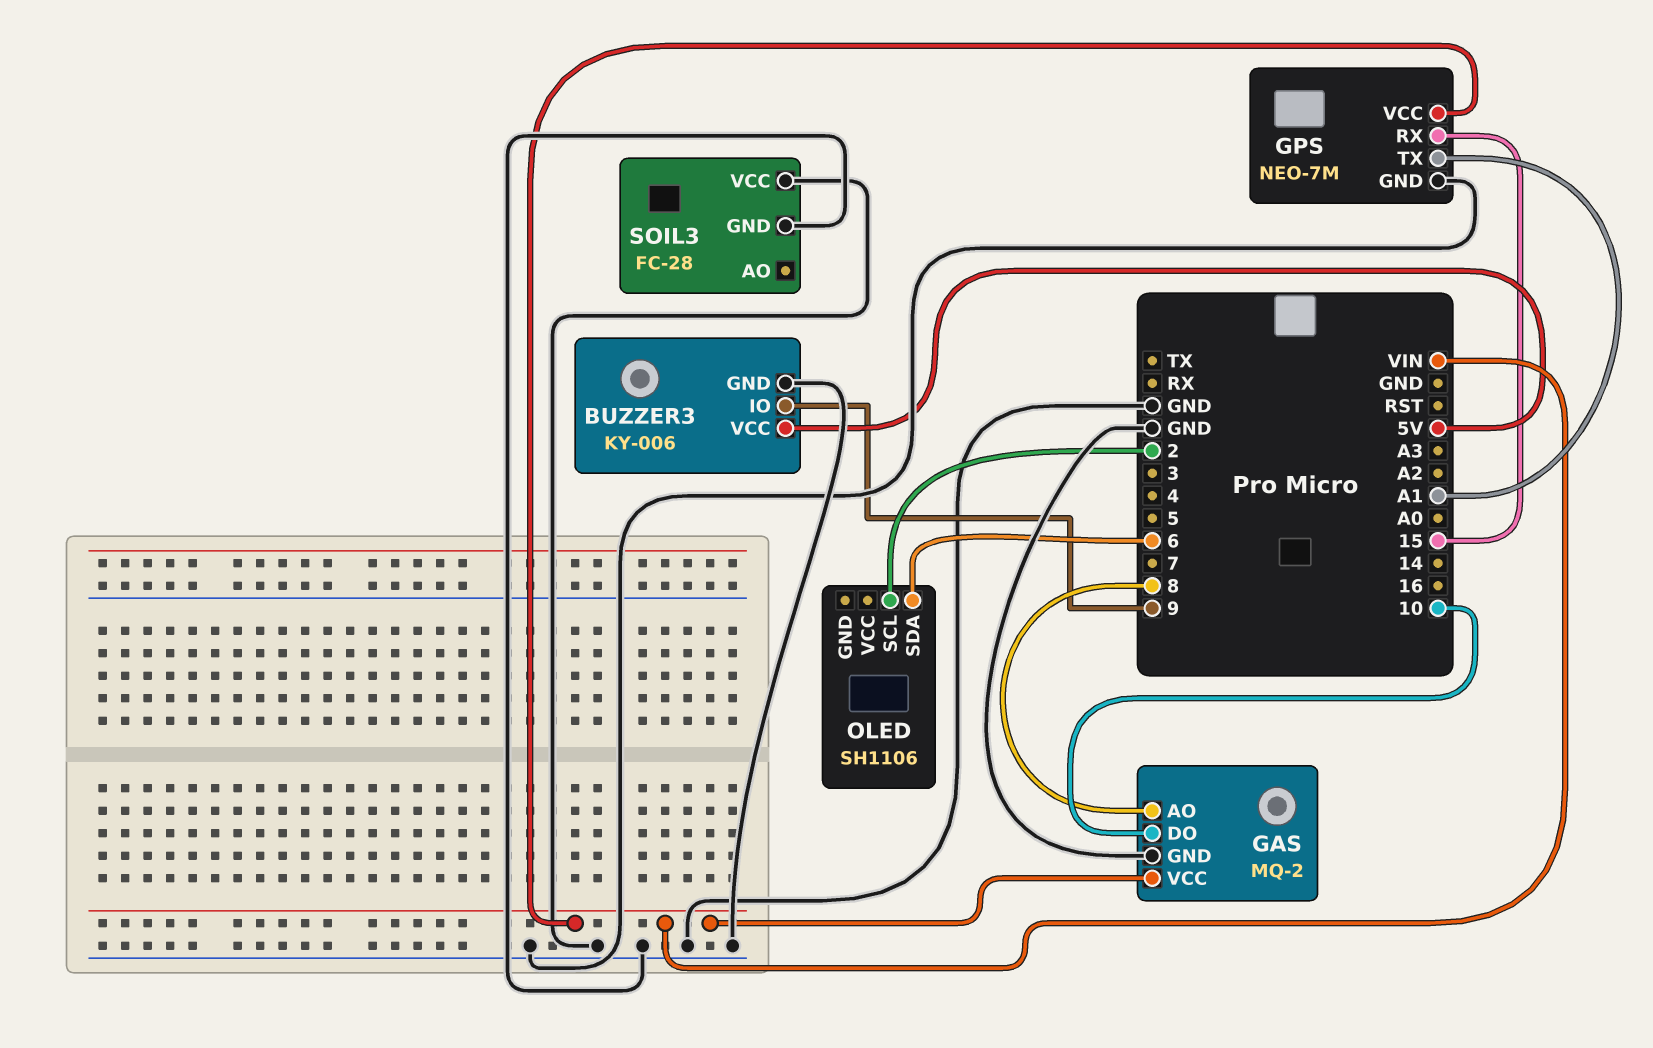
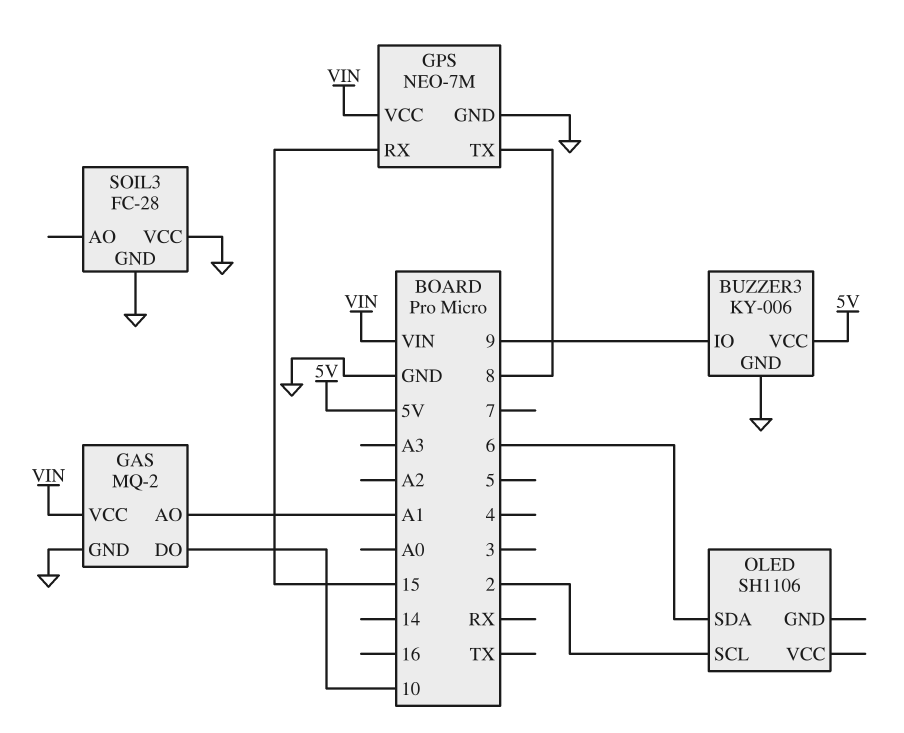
GAS pin AO: 8 -> A1
GPS pin TX: A1 -> 8

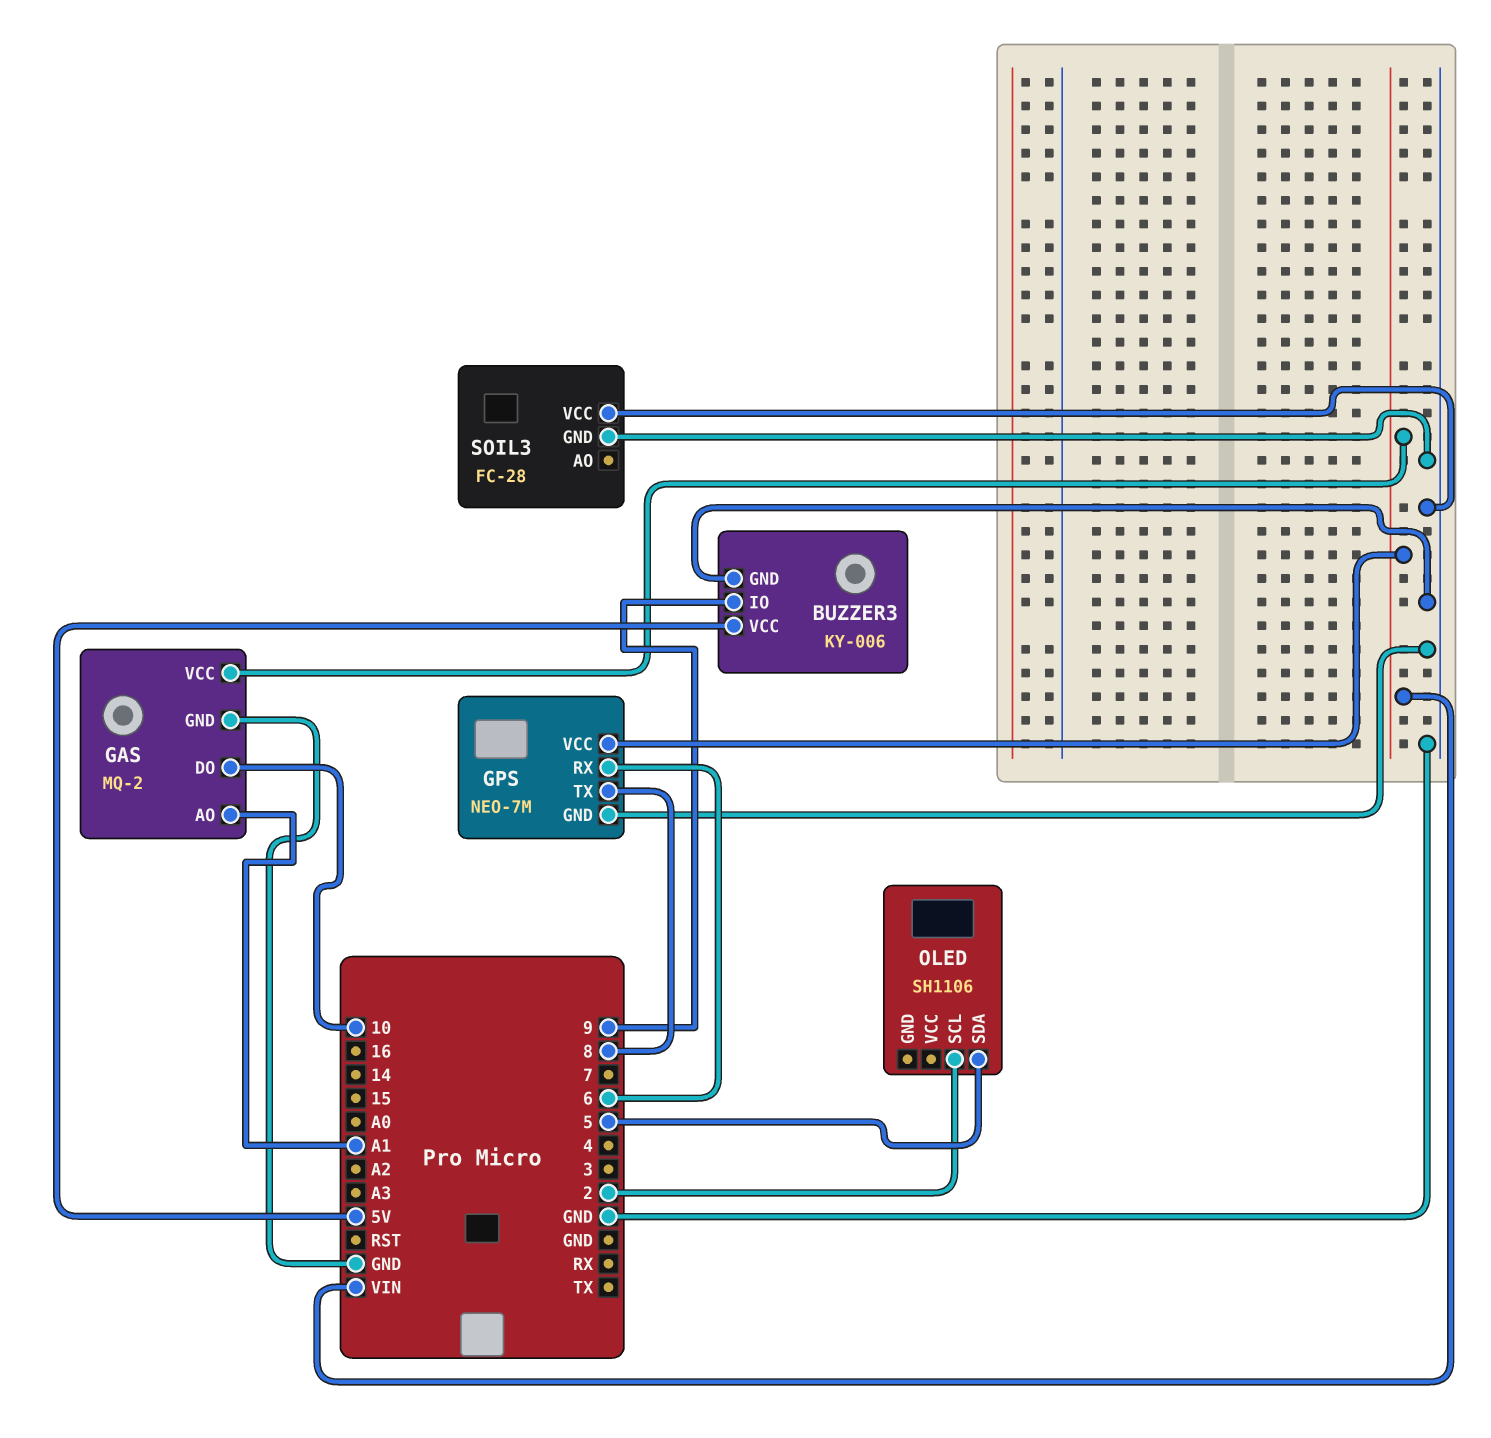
GPS pin RX: 15 -> 6
OLED pin SDA: 6 -> 5

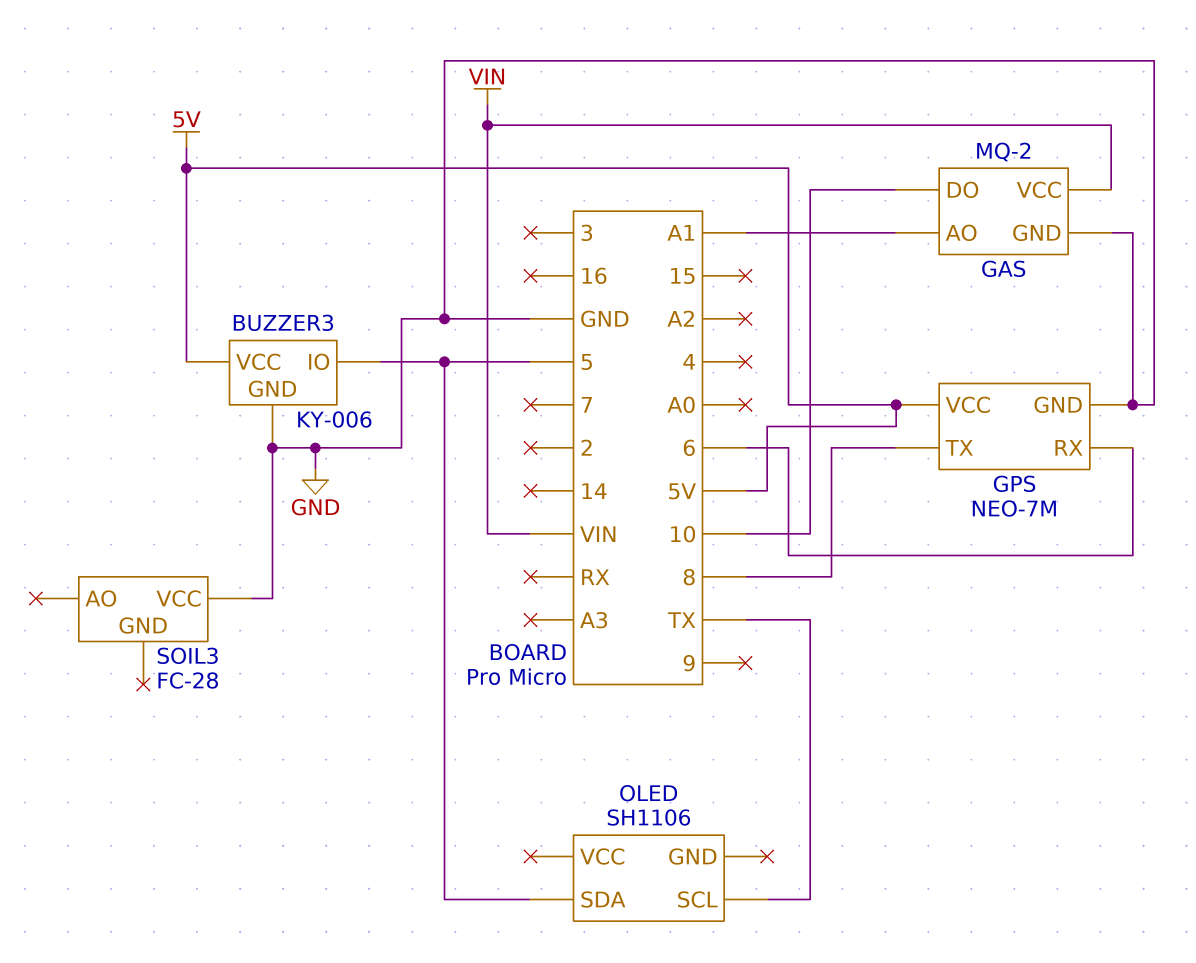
BUZZER3 pin IO: 9 -> 5
GPS pin VCC: VIN -> 5V
OLED pin SCL: 2 -> TX
SOIL3 pin GND: GND -> none

